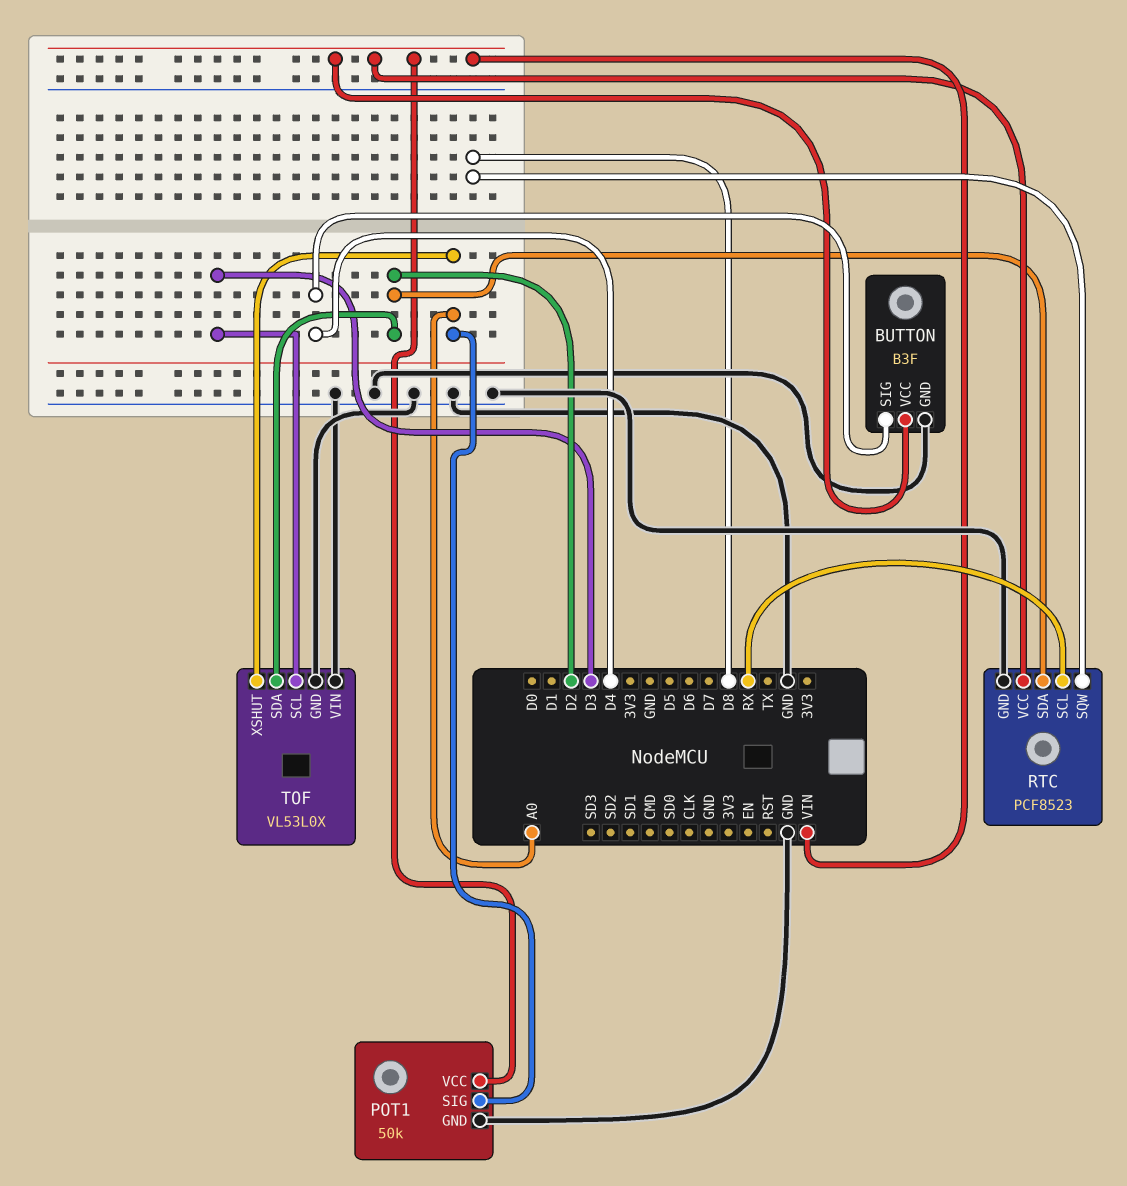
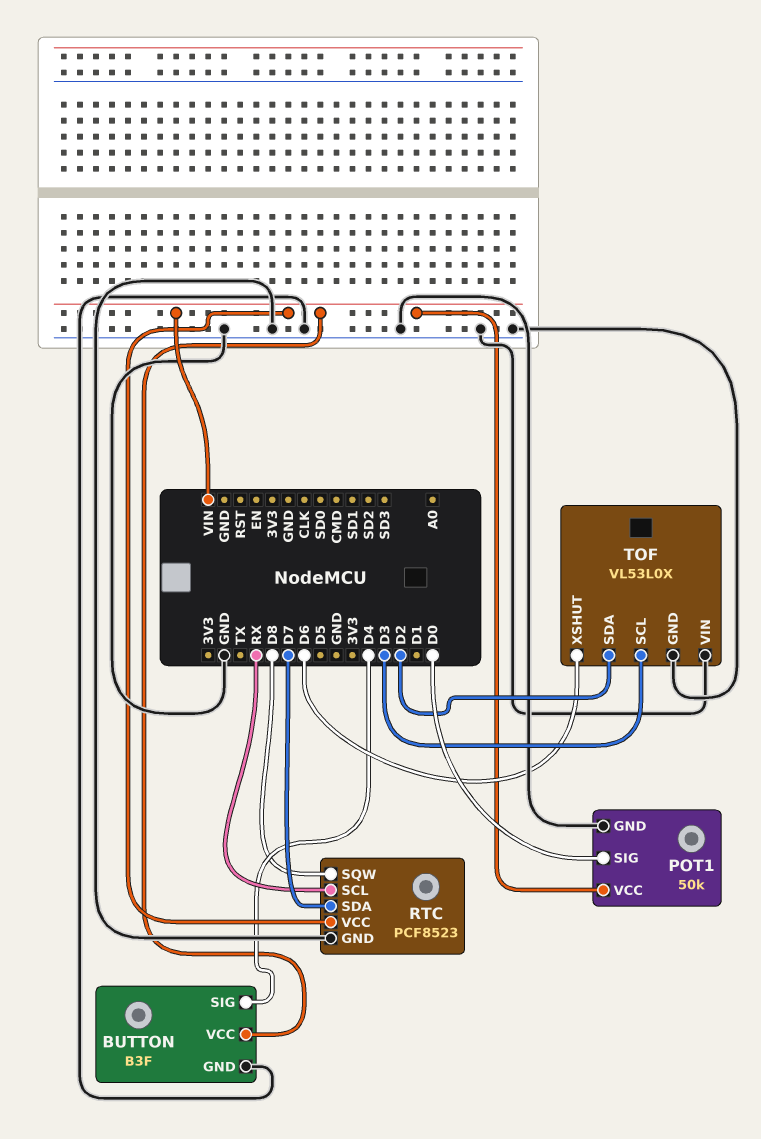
POT1 pin SIG: A0 -> D0
RTC pin SDA: D2 -> D7
TOF pin XSHUT: A0 -> D6

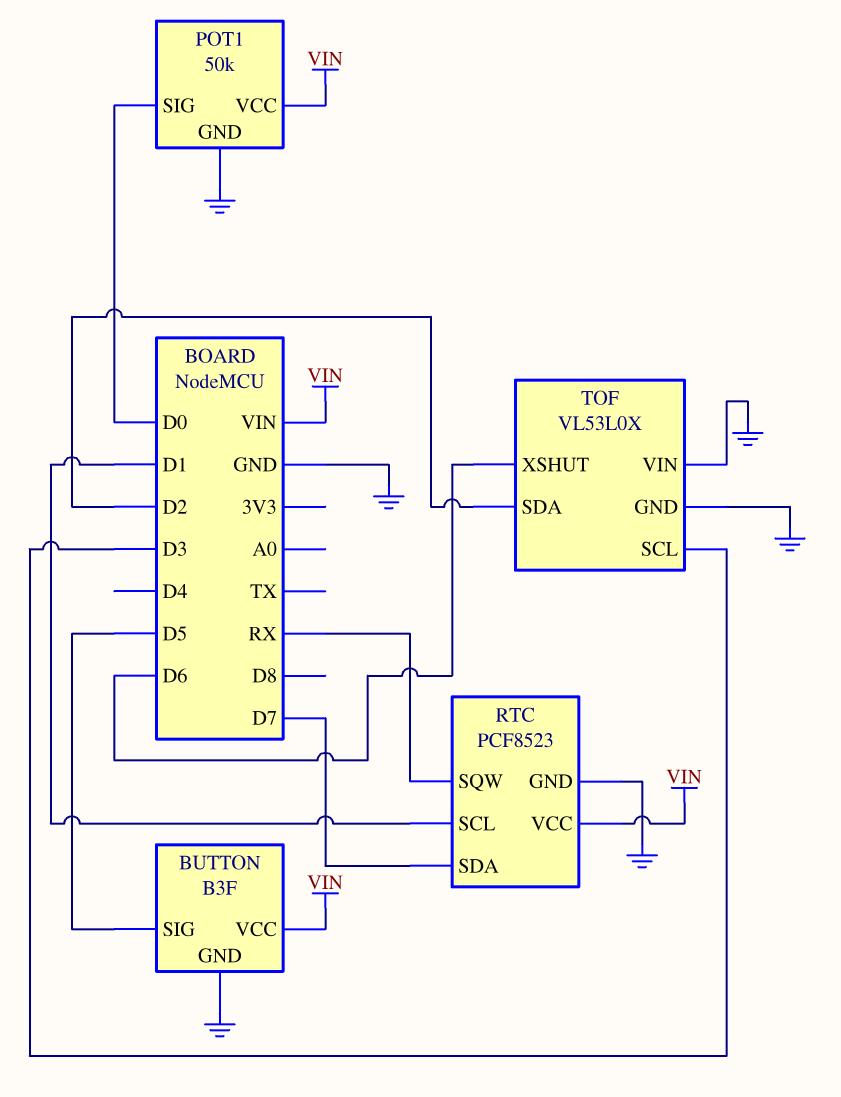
BUTTON pin SIG: D4 -> D5
RTC pin SCL: RX -> D1
RTC pin SQW: D8 -> RX

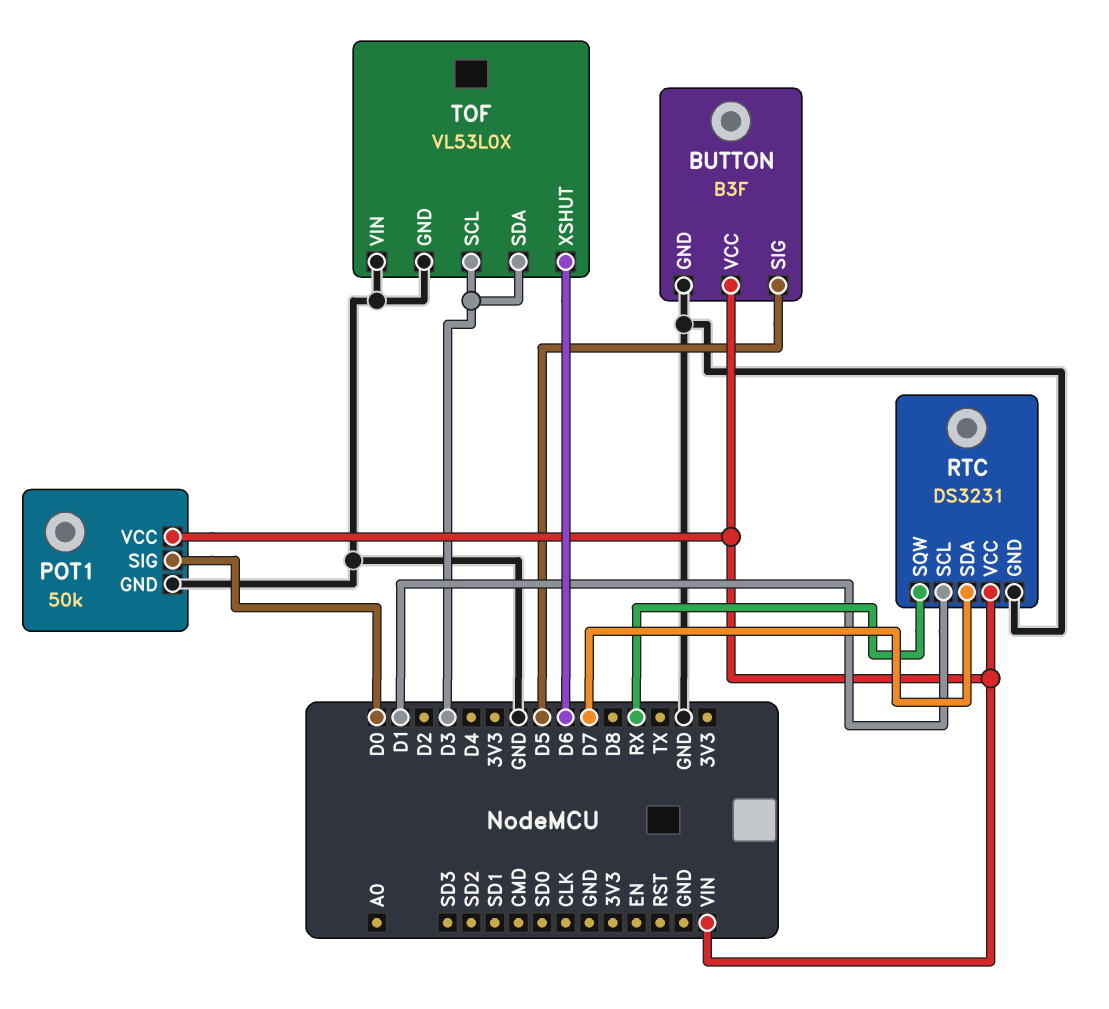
RTC: PCF8523 -> DS3231
TOF pin SDA: D2 -> D3

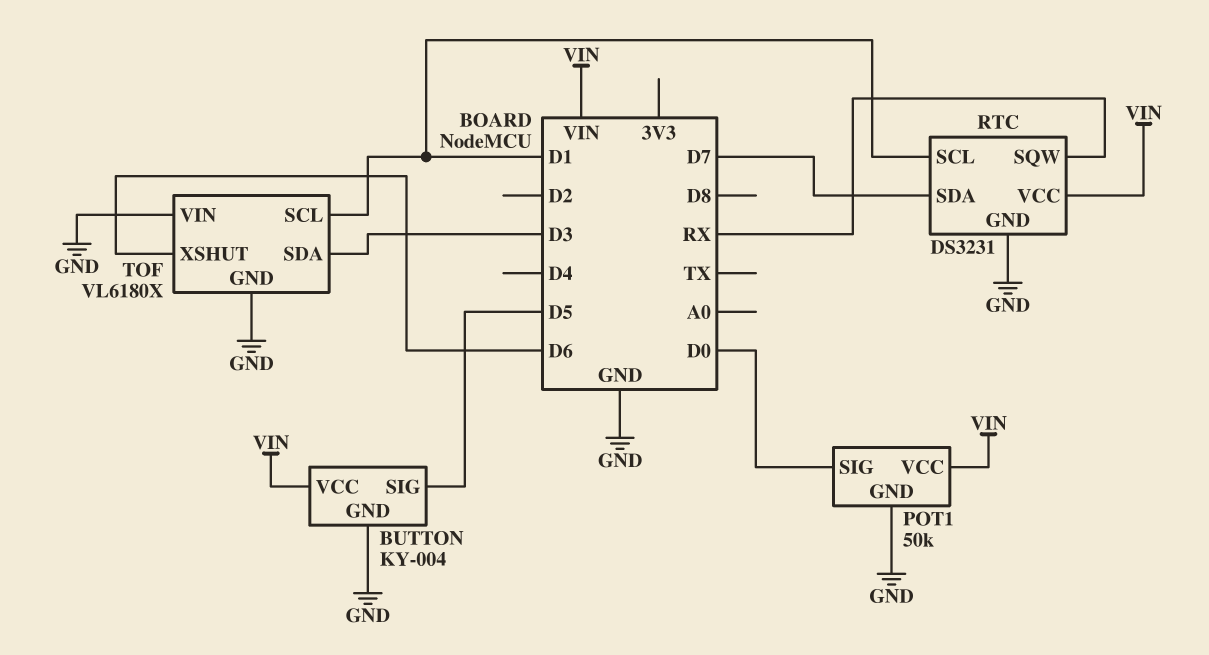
BUTTON: B3F -> KY-004
TOF: VL53L0X -> VL6180X
TOF pin SCL: D3 -> D1

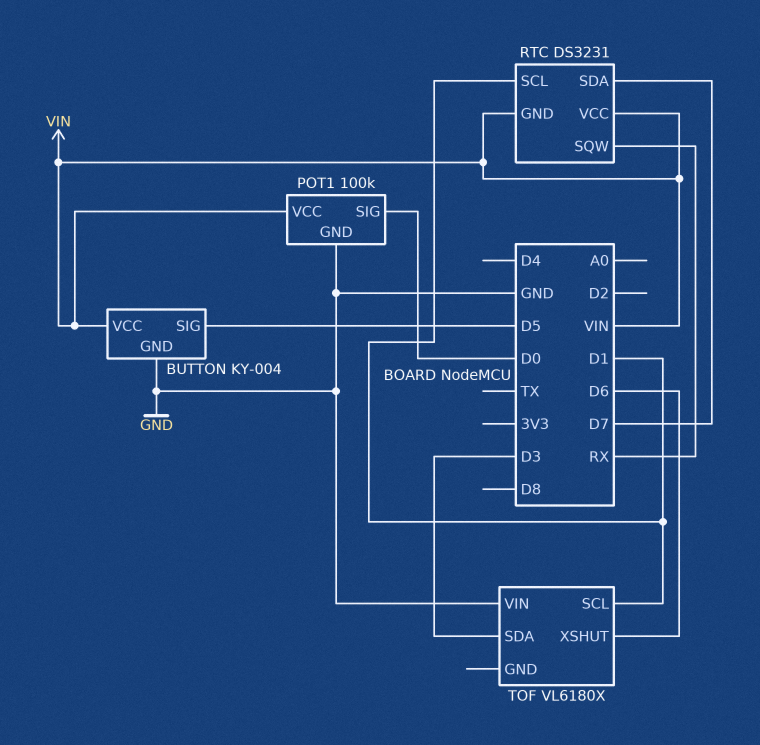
POT1: 50k -> 100k
RTC pin GND: GND -> VIN
TOF pin GND: GND -> none

